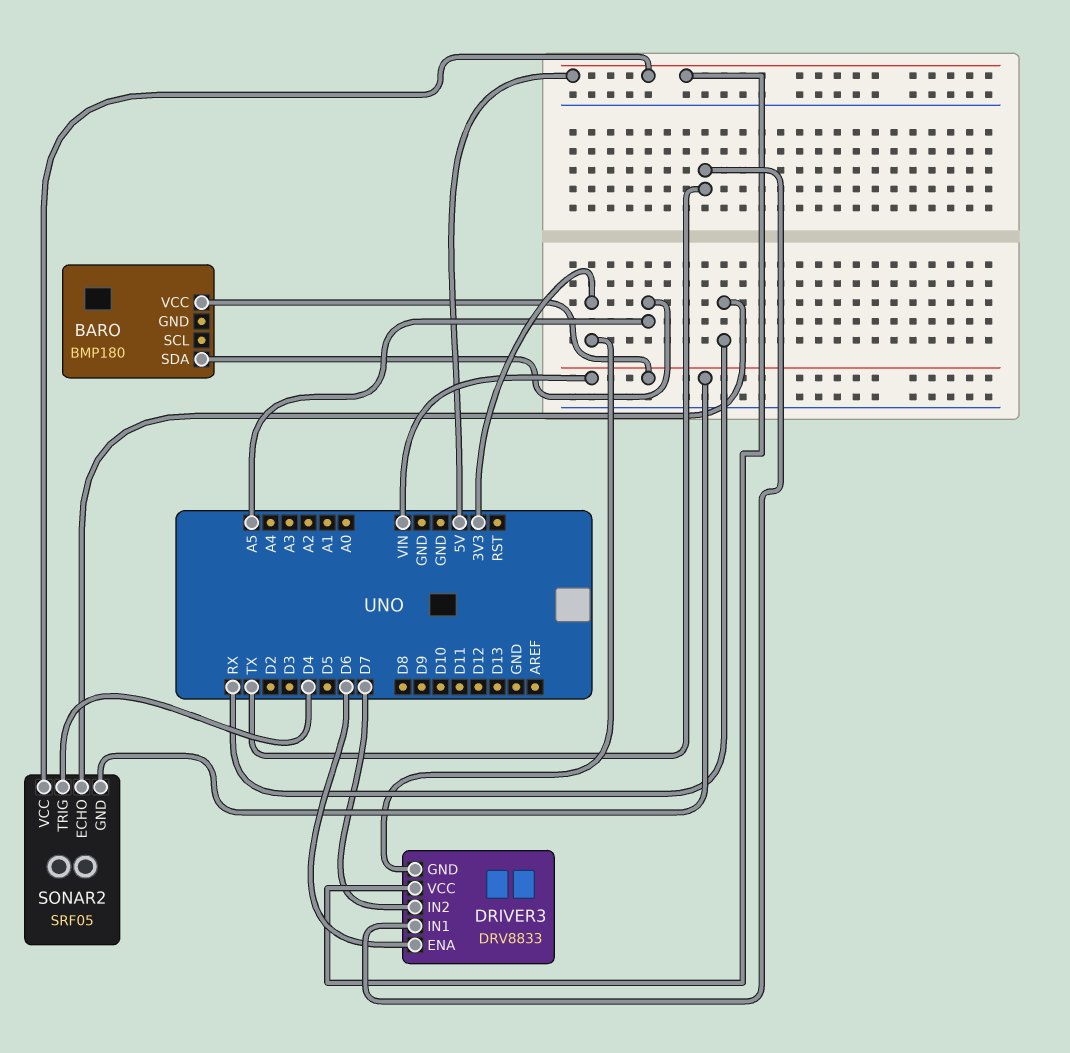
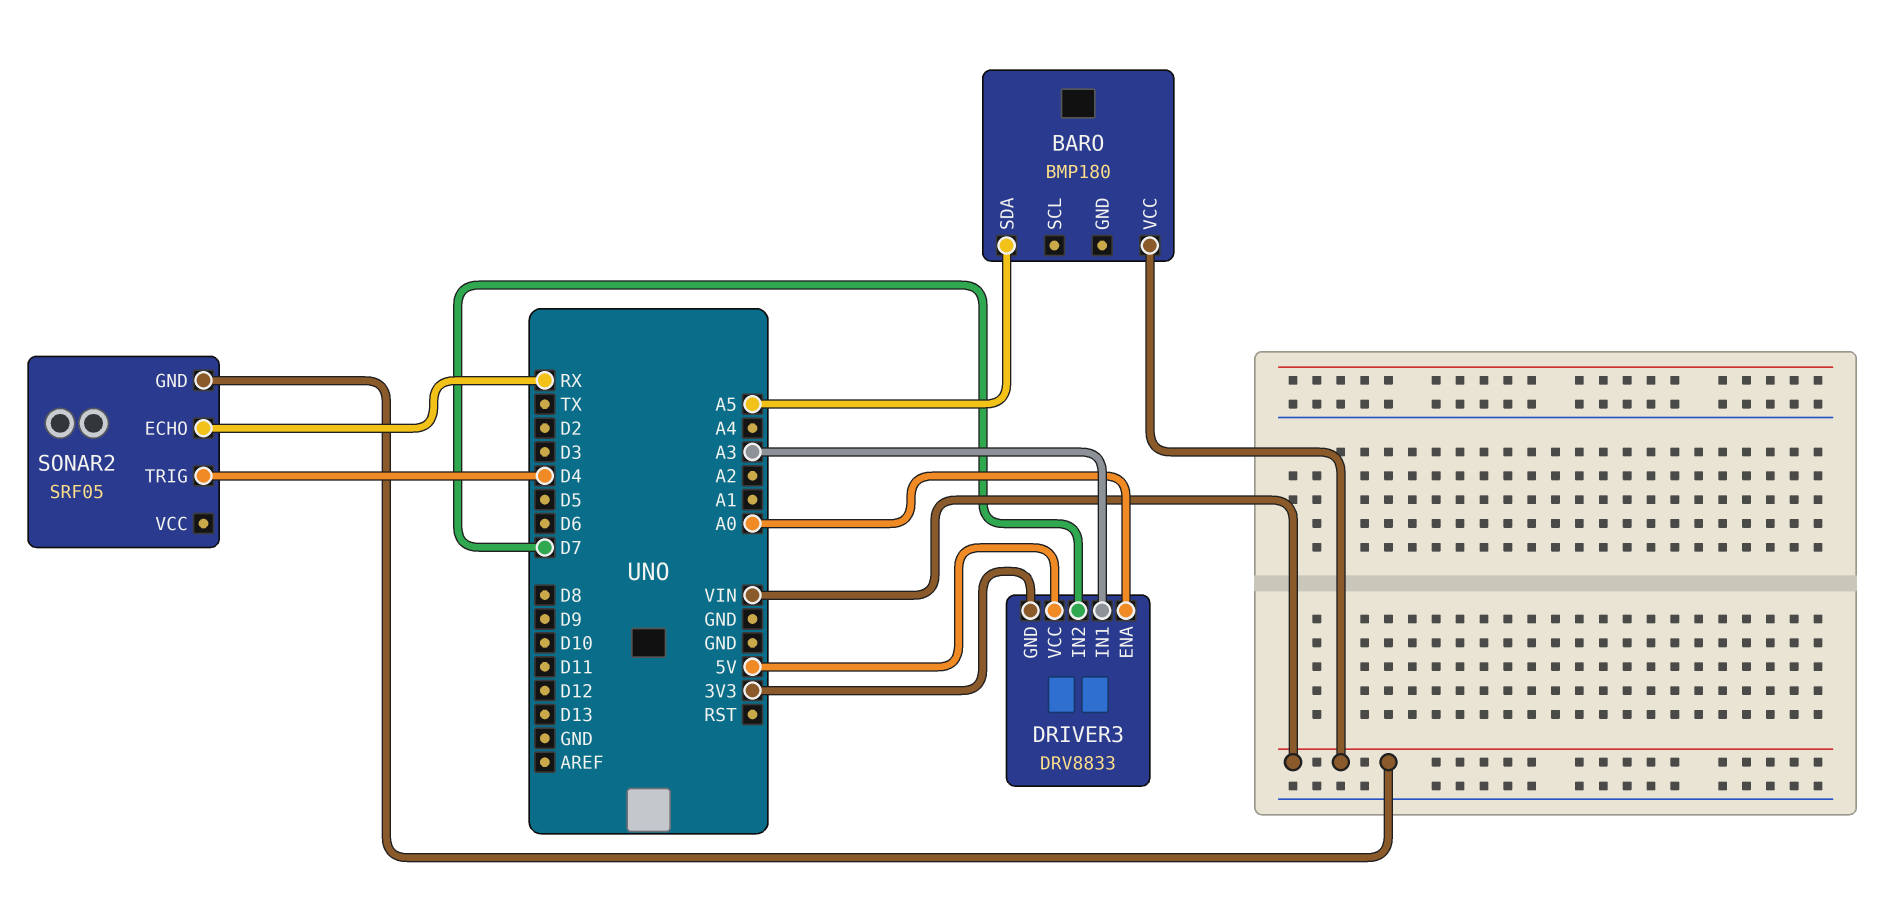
DRIVER3 pin ENA: D6 -> A0
DRIVER3 pin IN1: TX -> A3
SONAR2 pin VCC: 5V -> none

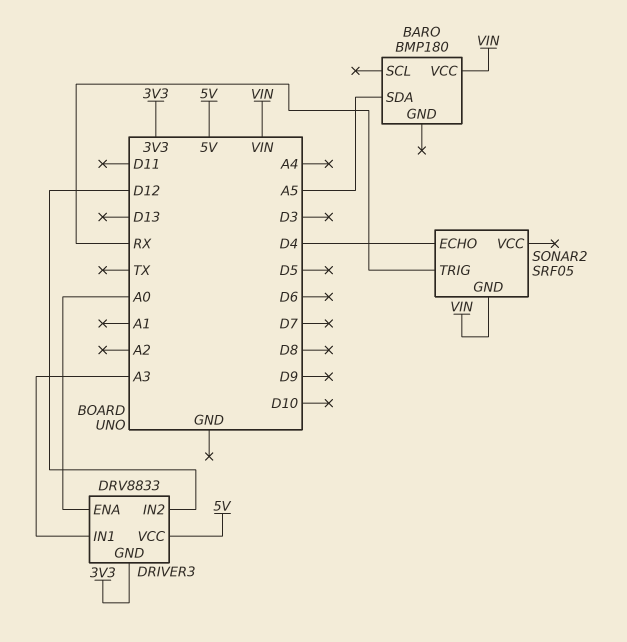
DRIVER3 pin IN2: D7 -> D12
SONAR2 pin ECHO: RX -> D4
SONAR2 pin TRIG: D4 -> RX

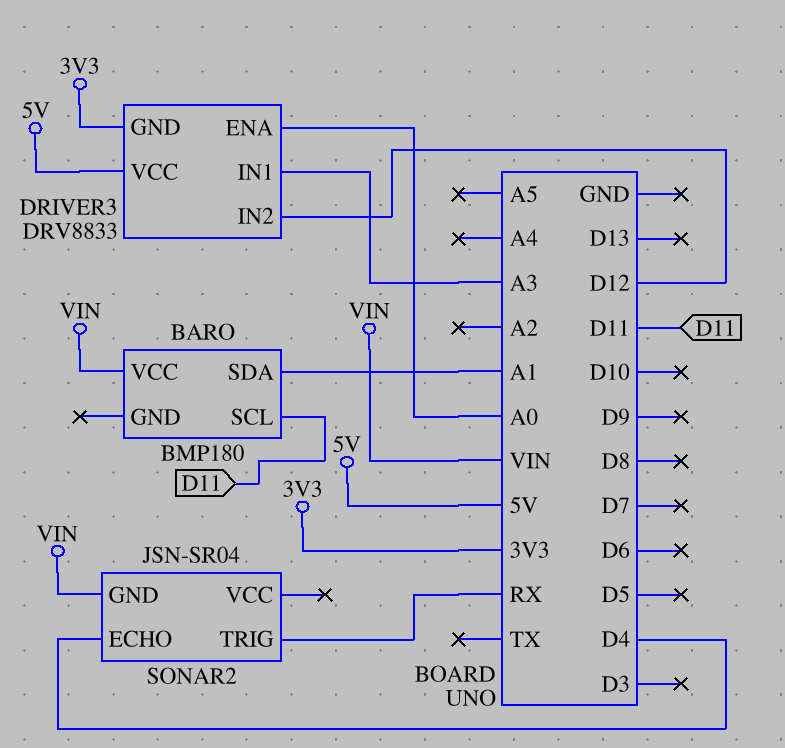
BARO pin SCL: none -> D11
BARO pin SDA: A5 -> A1
SONAR2: SRF05 -> JSN-SR04

